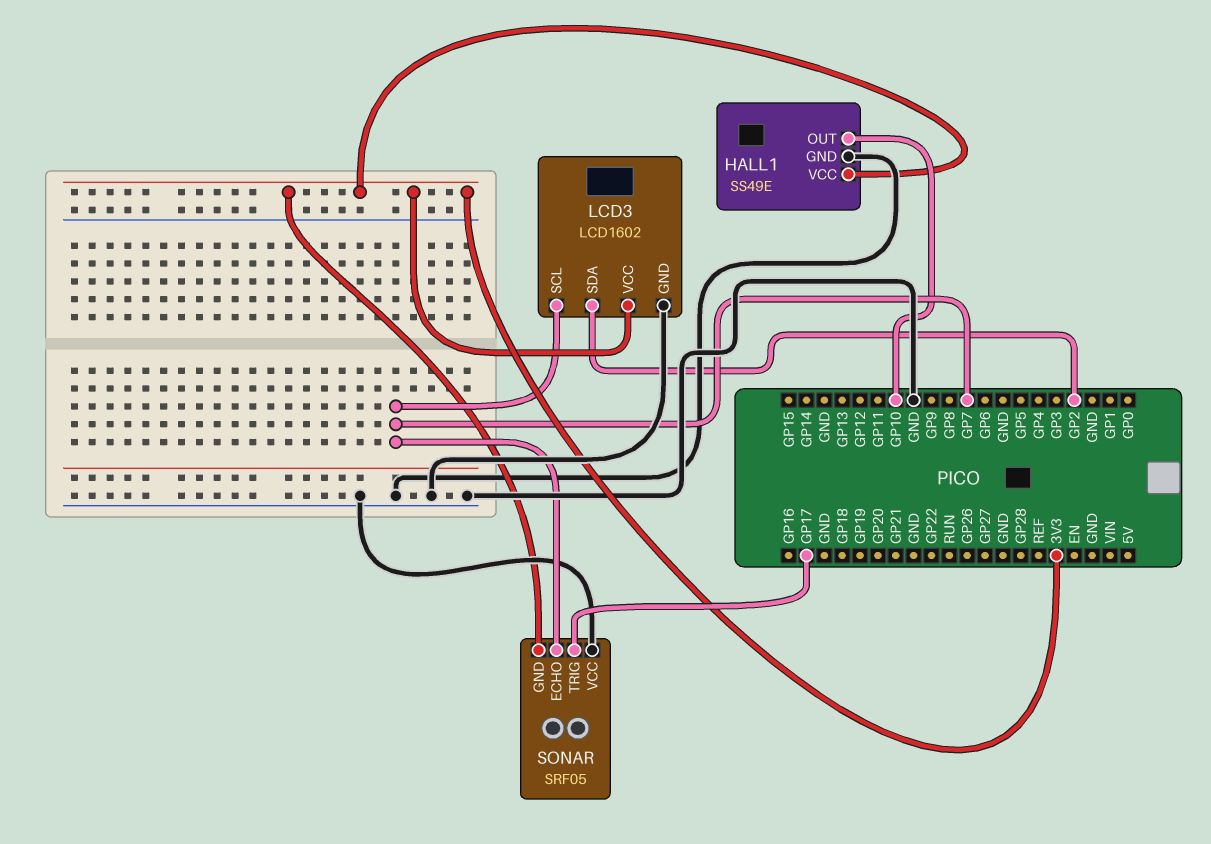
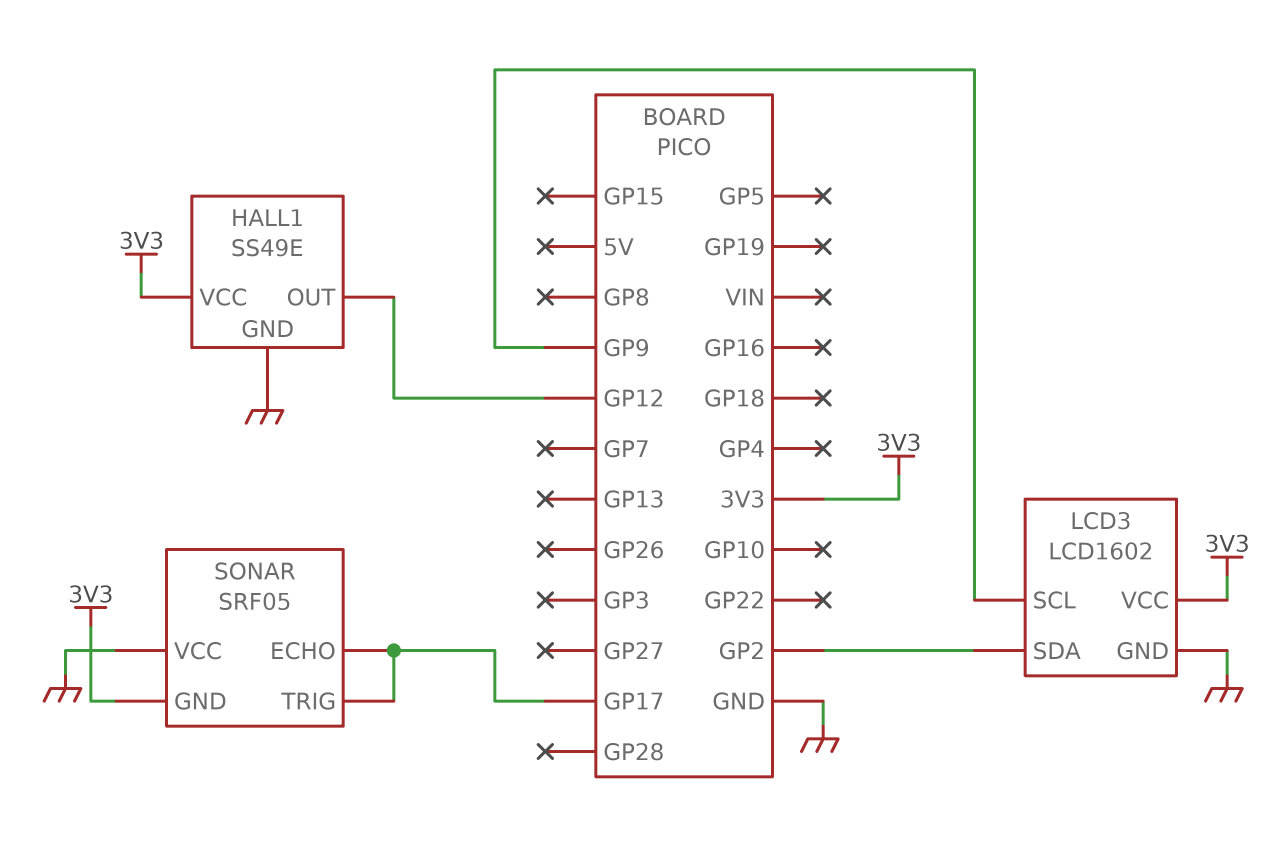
HALL1 pin OUT: GP10 -> GP12
LCD3 pin SCL: GP7 -> GP9
SONAR pin ECHO: GP7 -> GP17

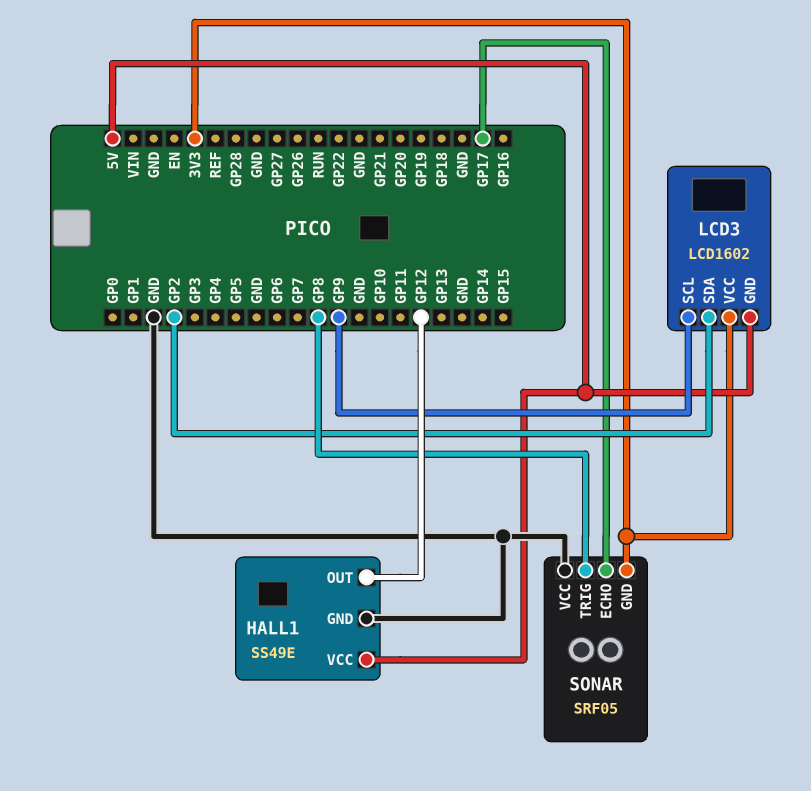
HALL1 pin VCC: 3V3 -> 5V
LCD3 pin GND: GND -> 5V
SONAR pin TRIG: GP17 -> GP8

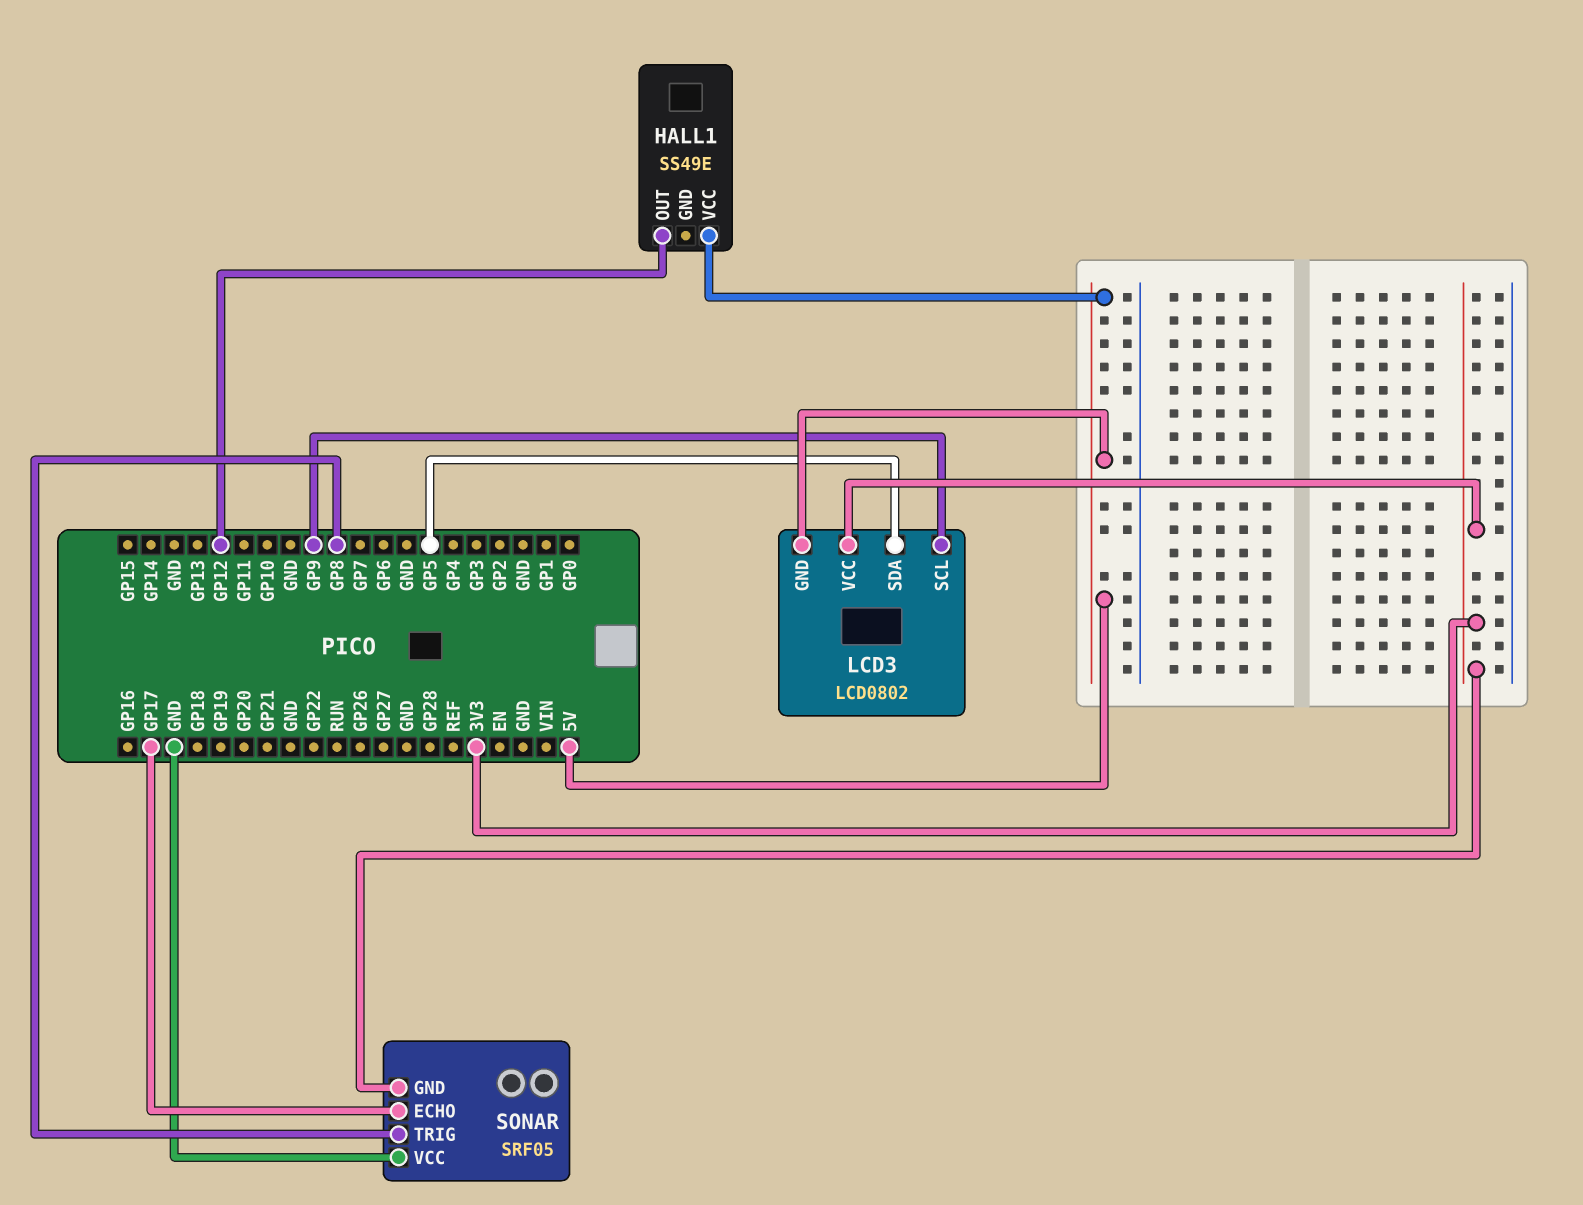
HALL1 pin GND: GND -> none
LCD3: LCD1602 -> LCD0802
LCD3 pin SDA: GP2 -> GP5

